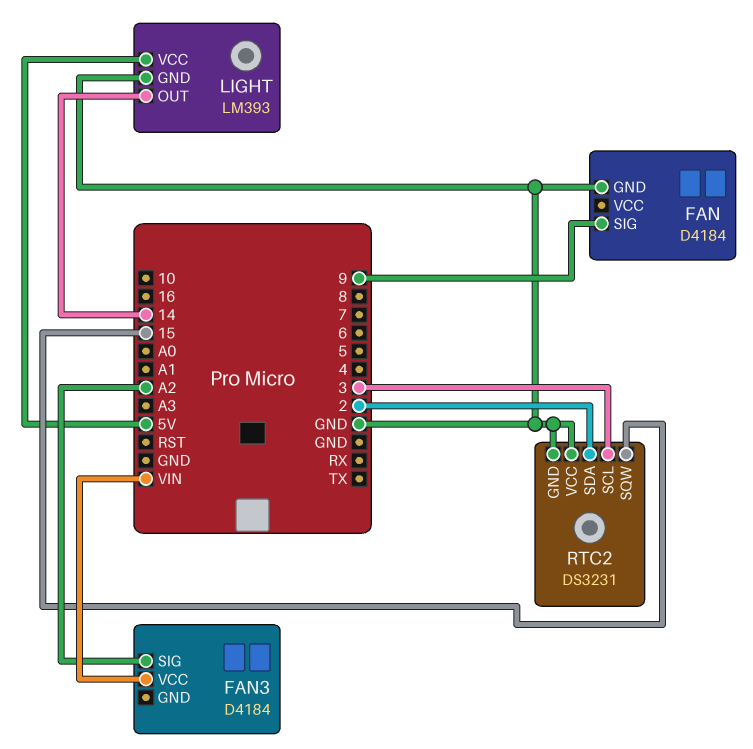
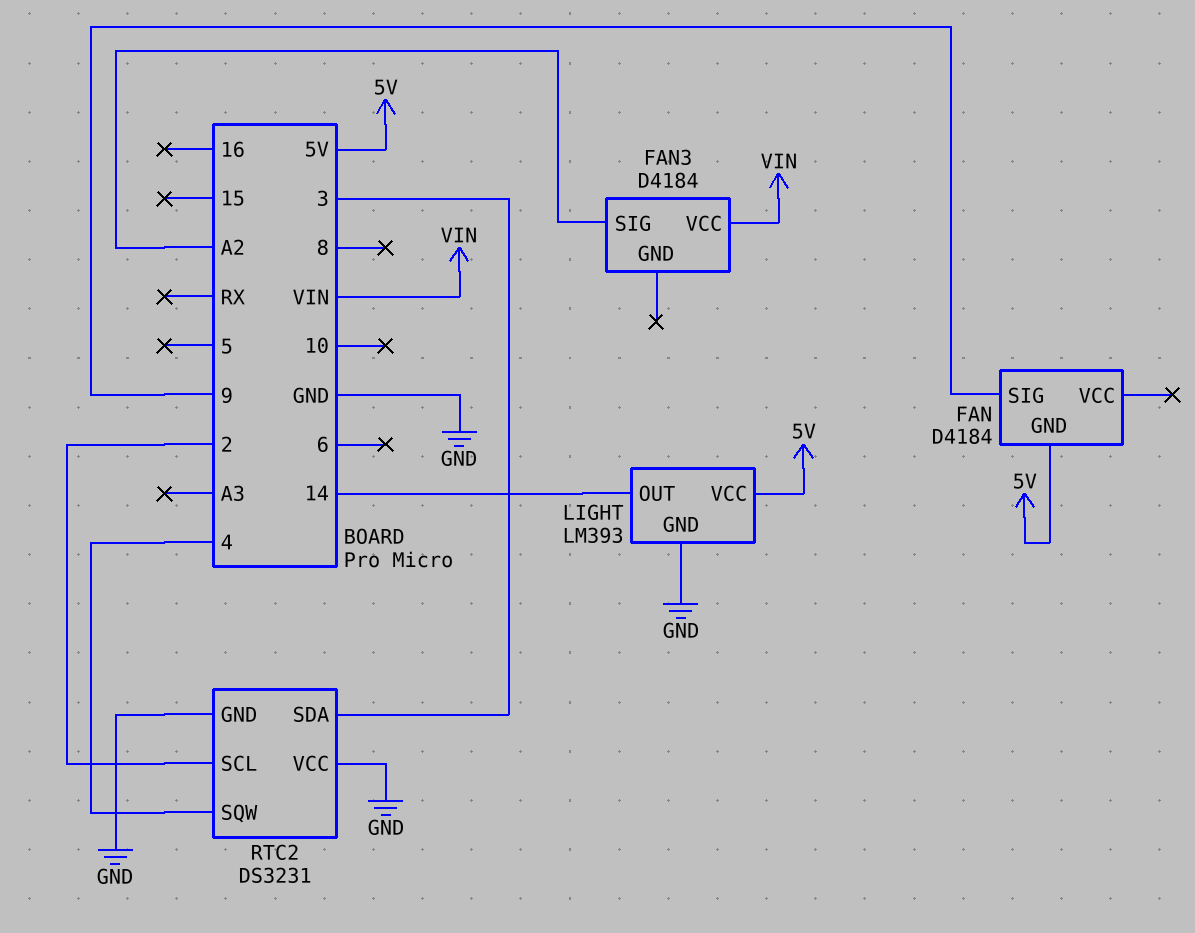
FAN pin GND: GND -> 5V
RTC2 pin SCL: 3 -> 2
RTC2 pin SDA: 2 -> 3
RTC2 pin SQW: 15 -> 4

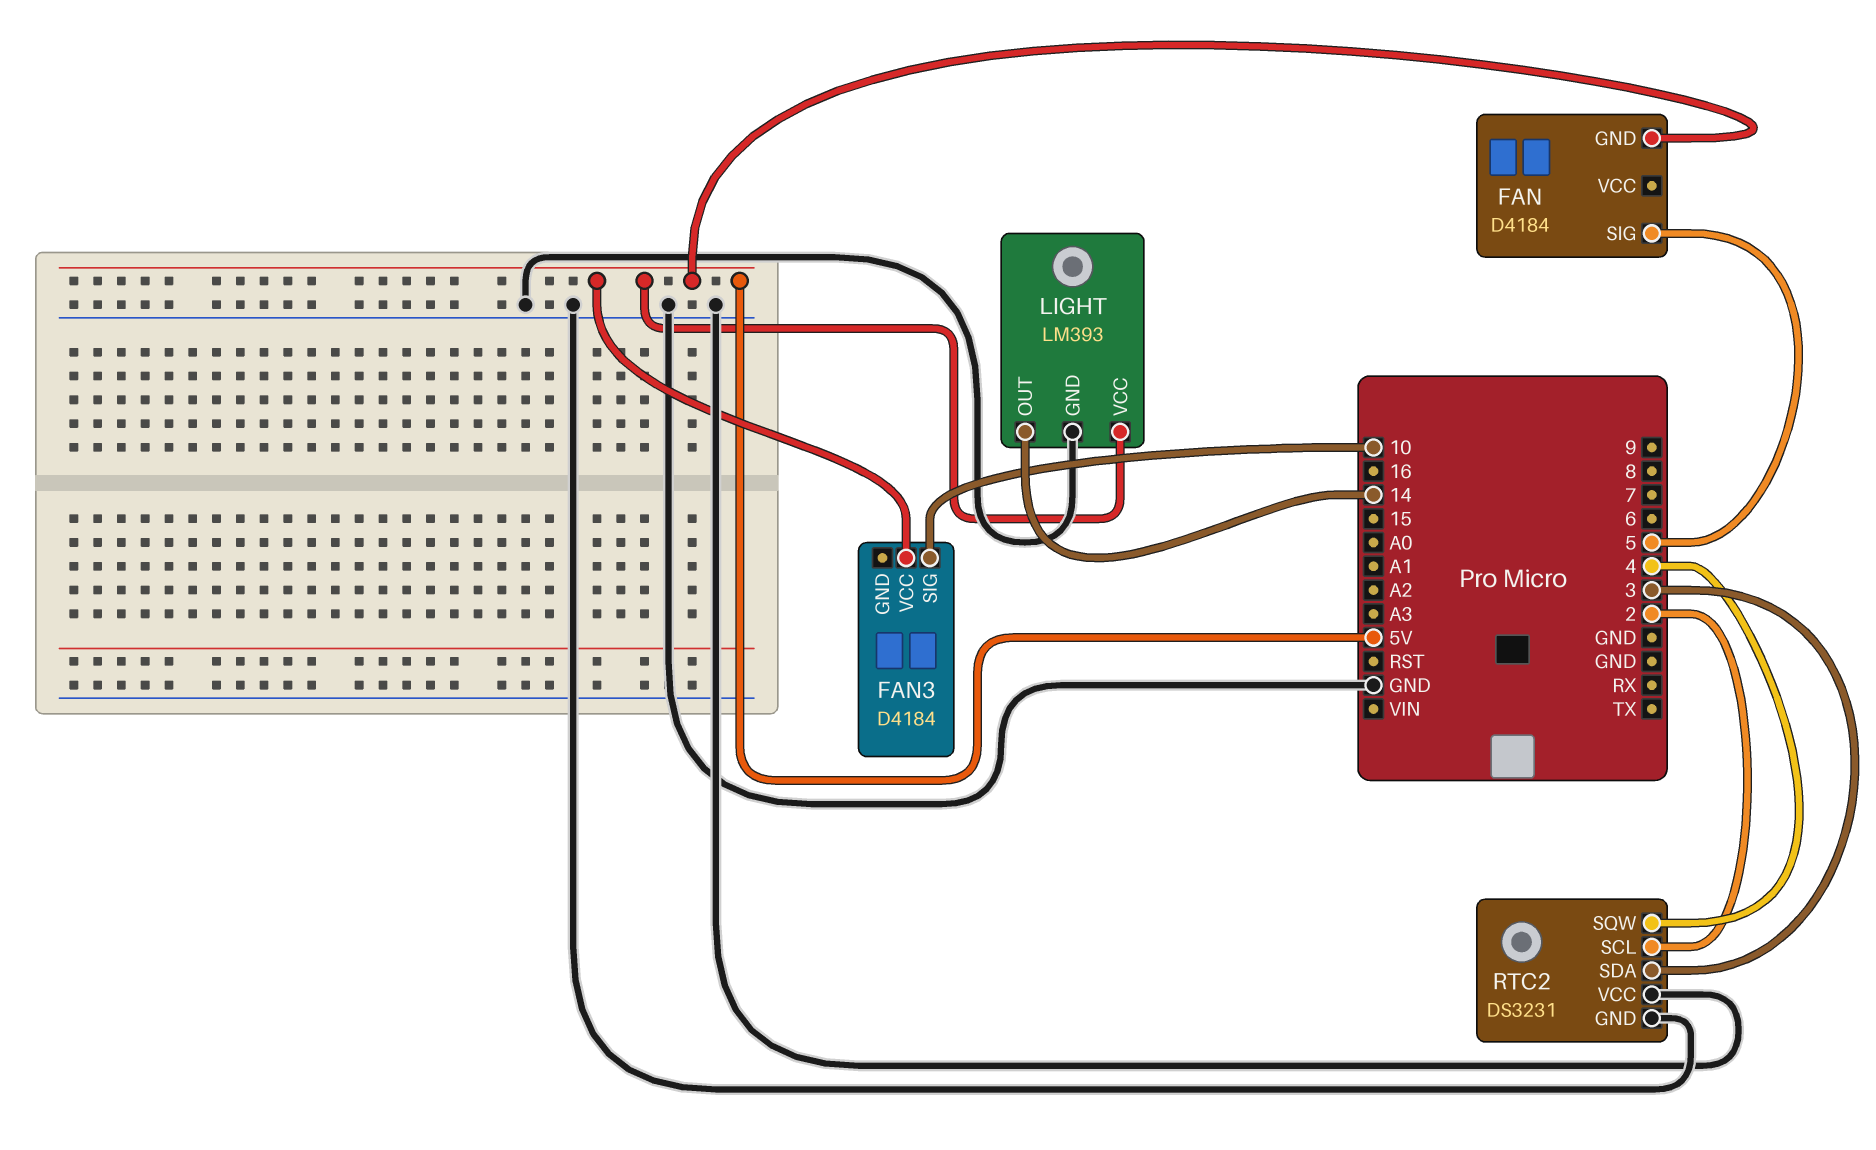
FAN pin SIG: 9 -> 5
FAN3 pin SIG: A2 -> 10
FAN3 pin VCC: VIN -> 5V

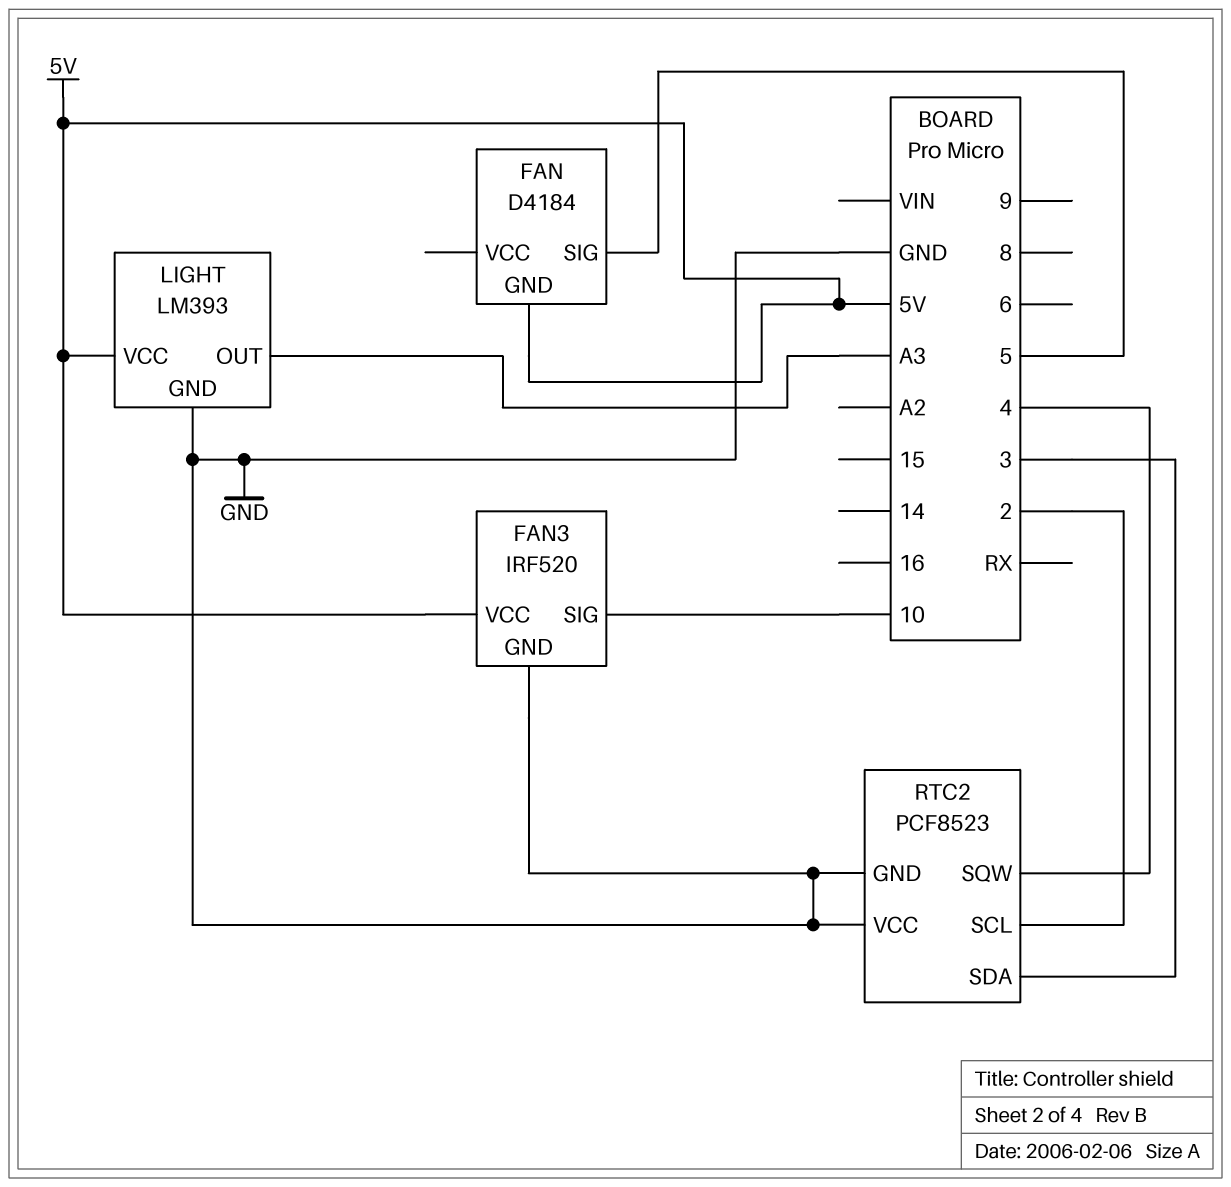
FAN3: D4184 -> IRF520
FAN3 pin GND: none -> GND
LIGHT pin OUT: 14 -> A3
RTC2: DS3231 -> PCF8523

